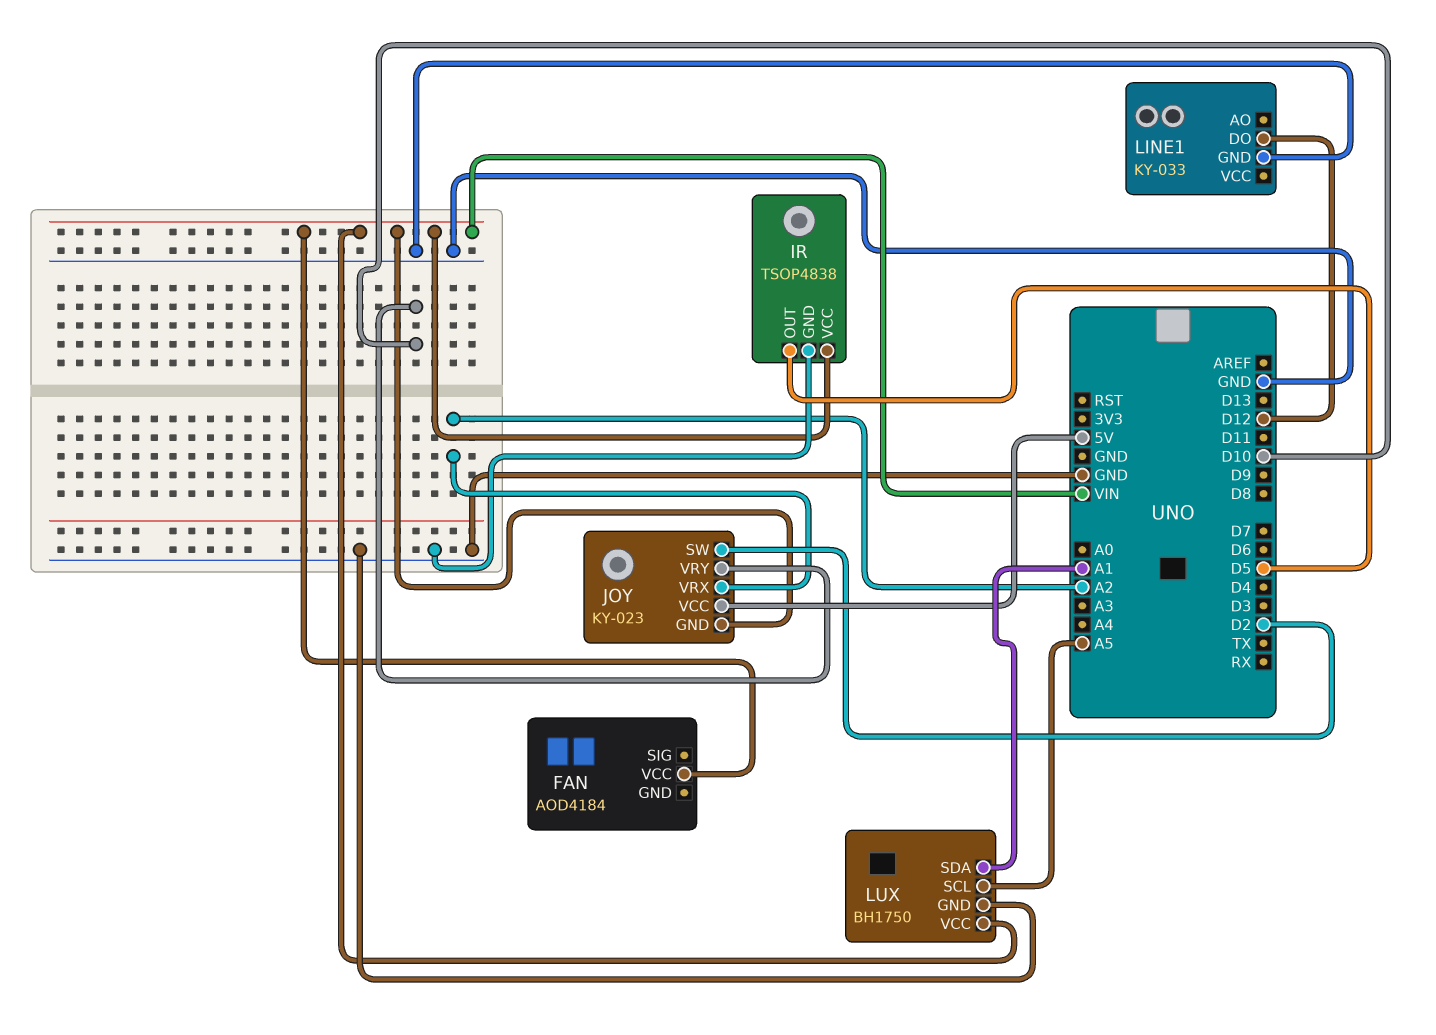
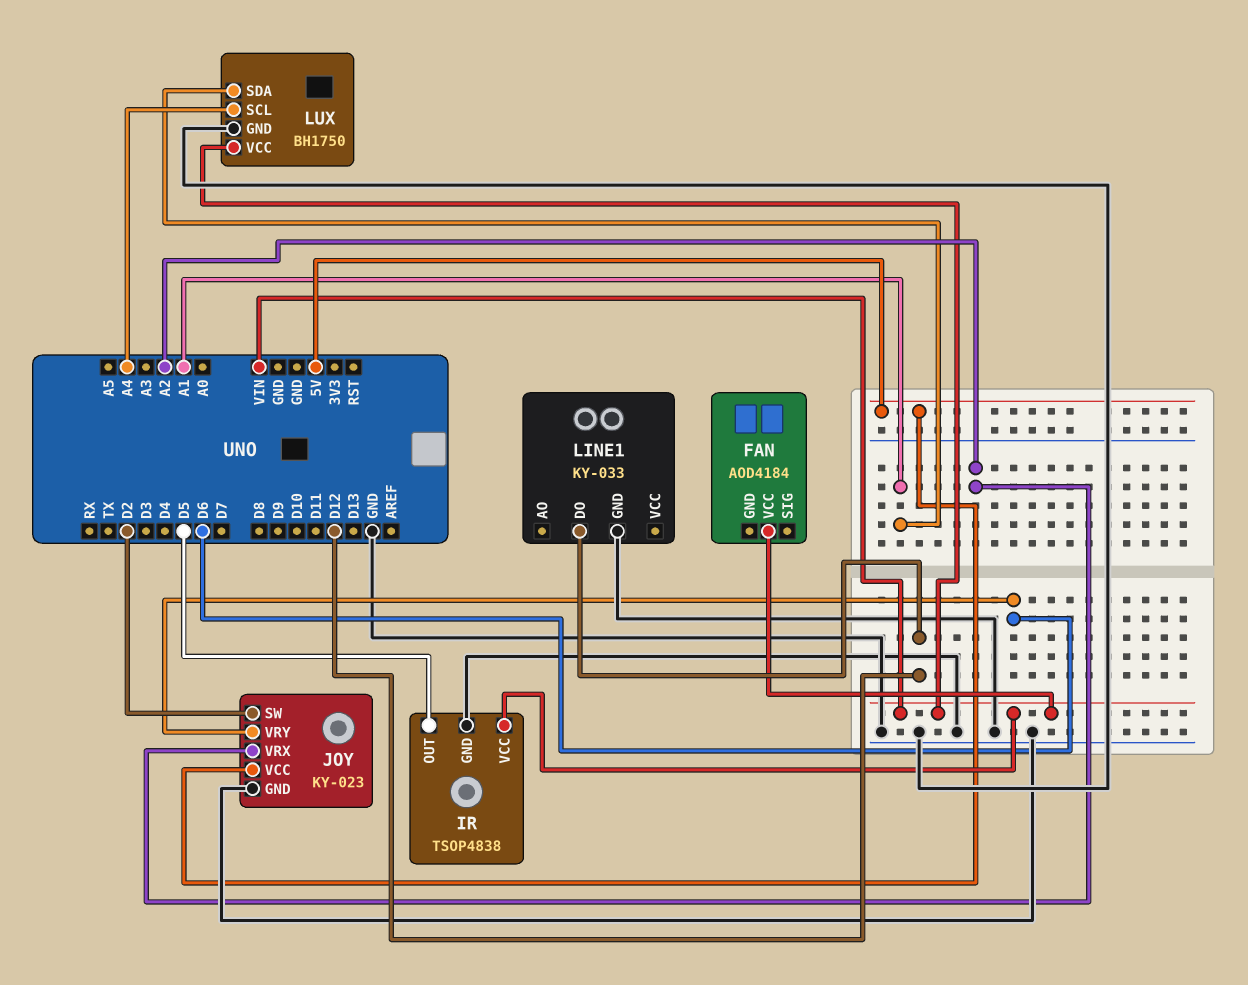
JOY pin GND: VIN -> GND
JOY pin VRY: D10 -> D6
LUX pin SCL: A5 -> A4

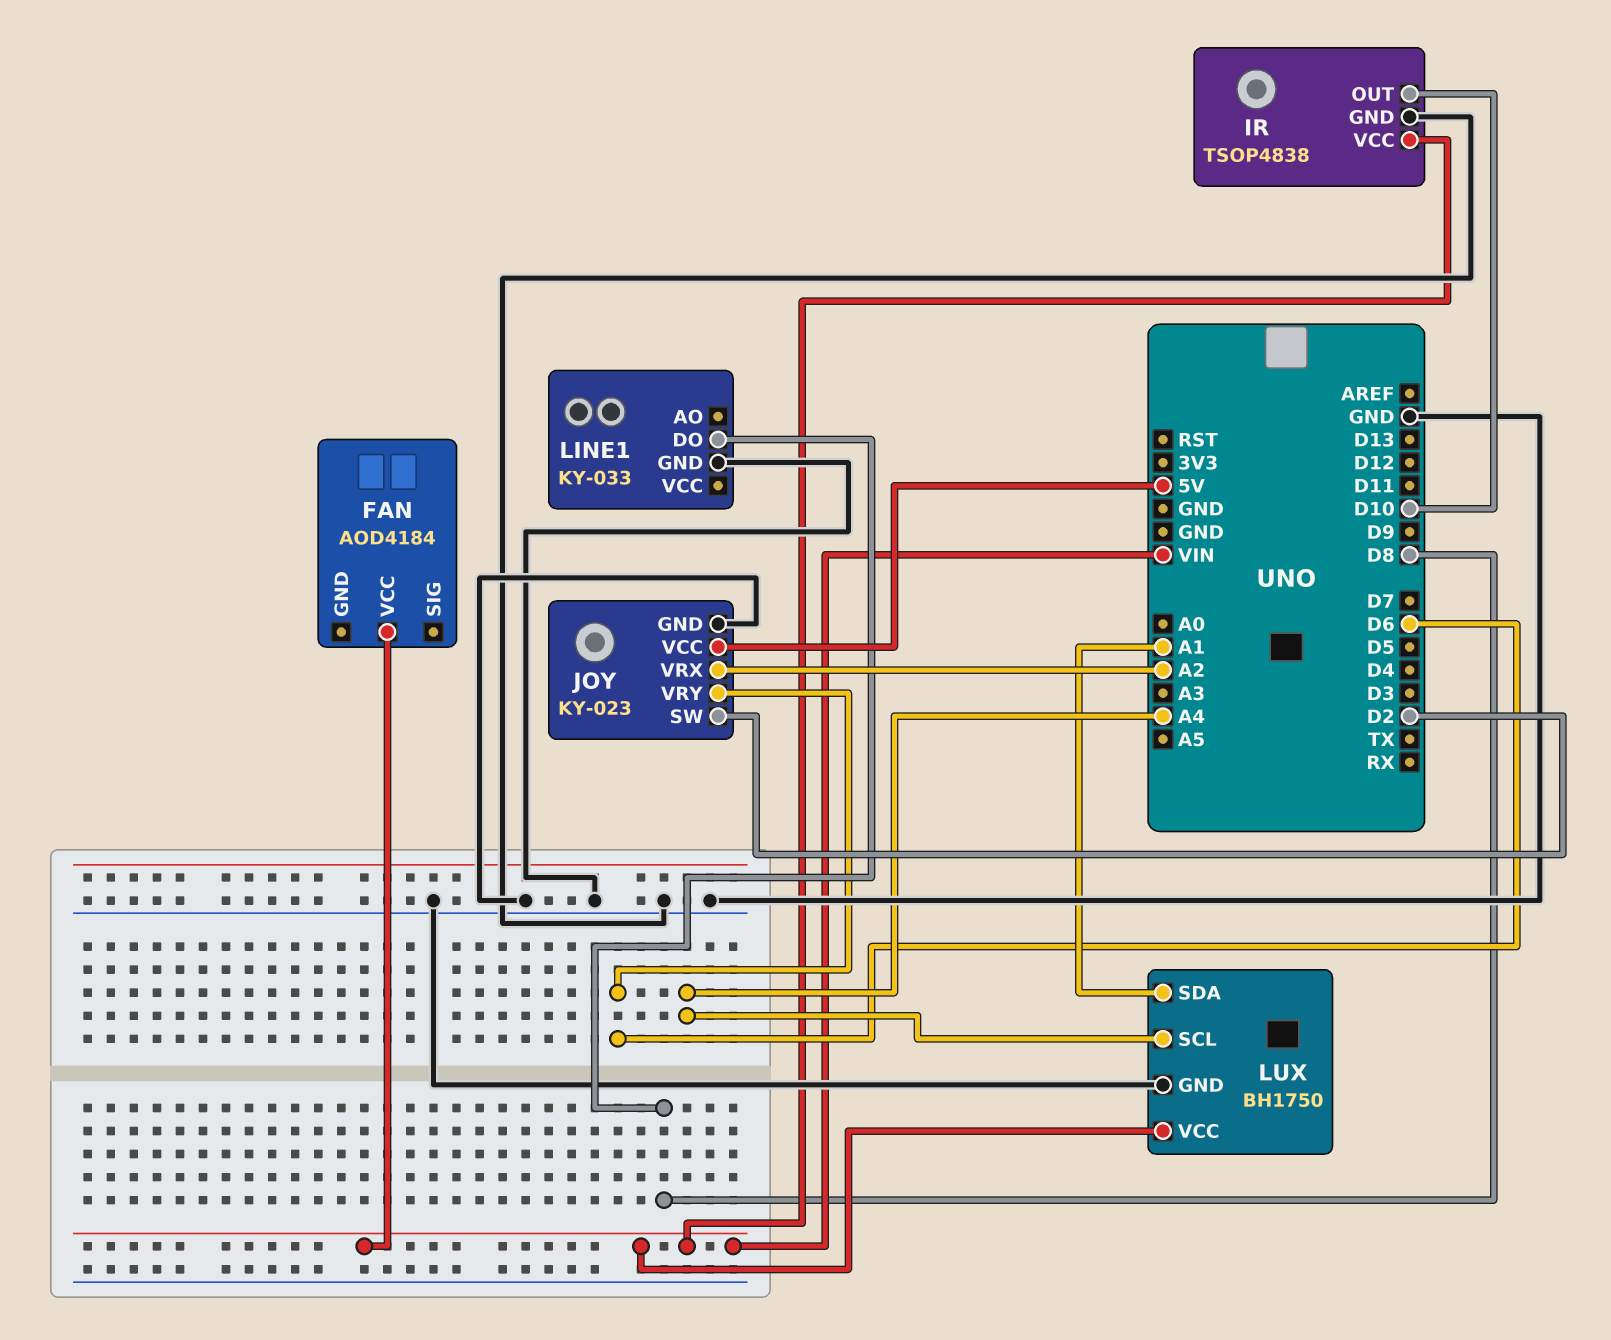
IR pin OUT: D5 -> D10
LINE1 pin DO: D12 -> D8

